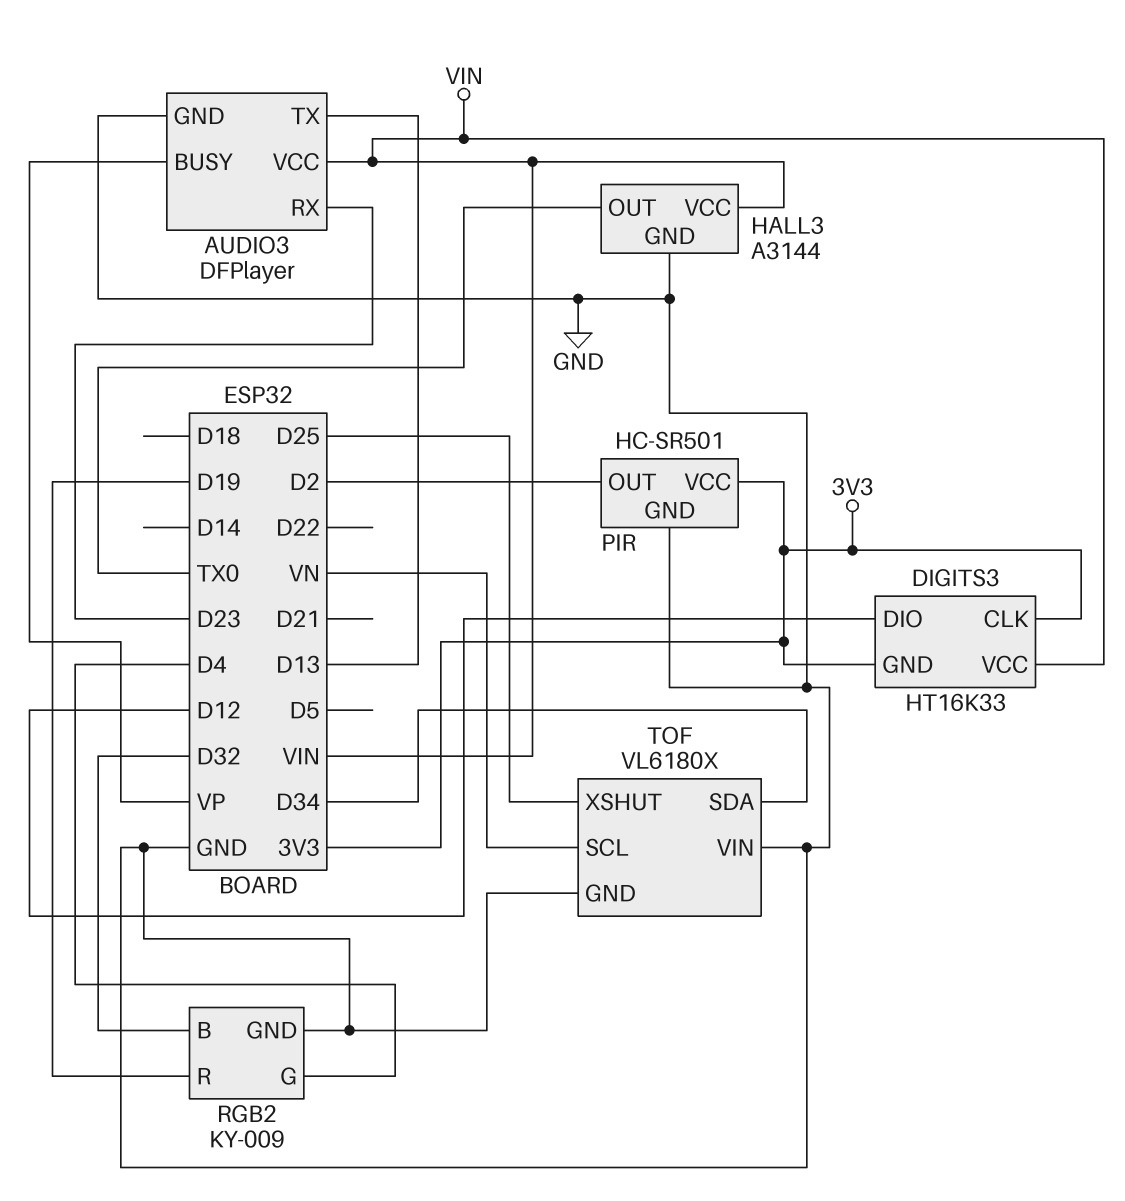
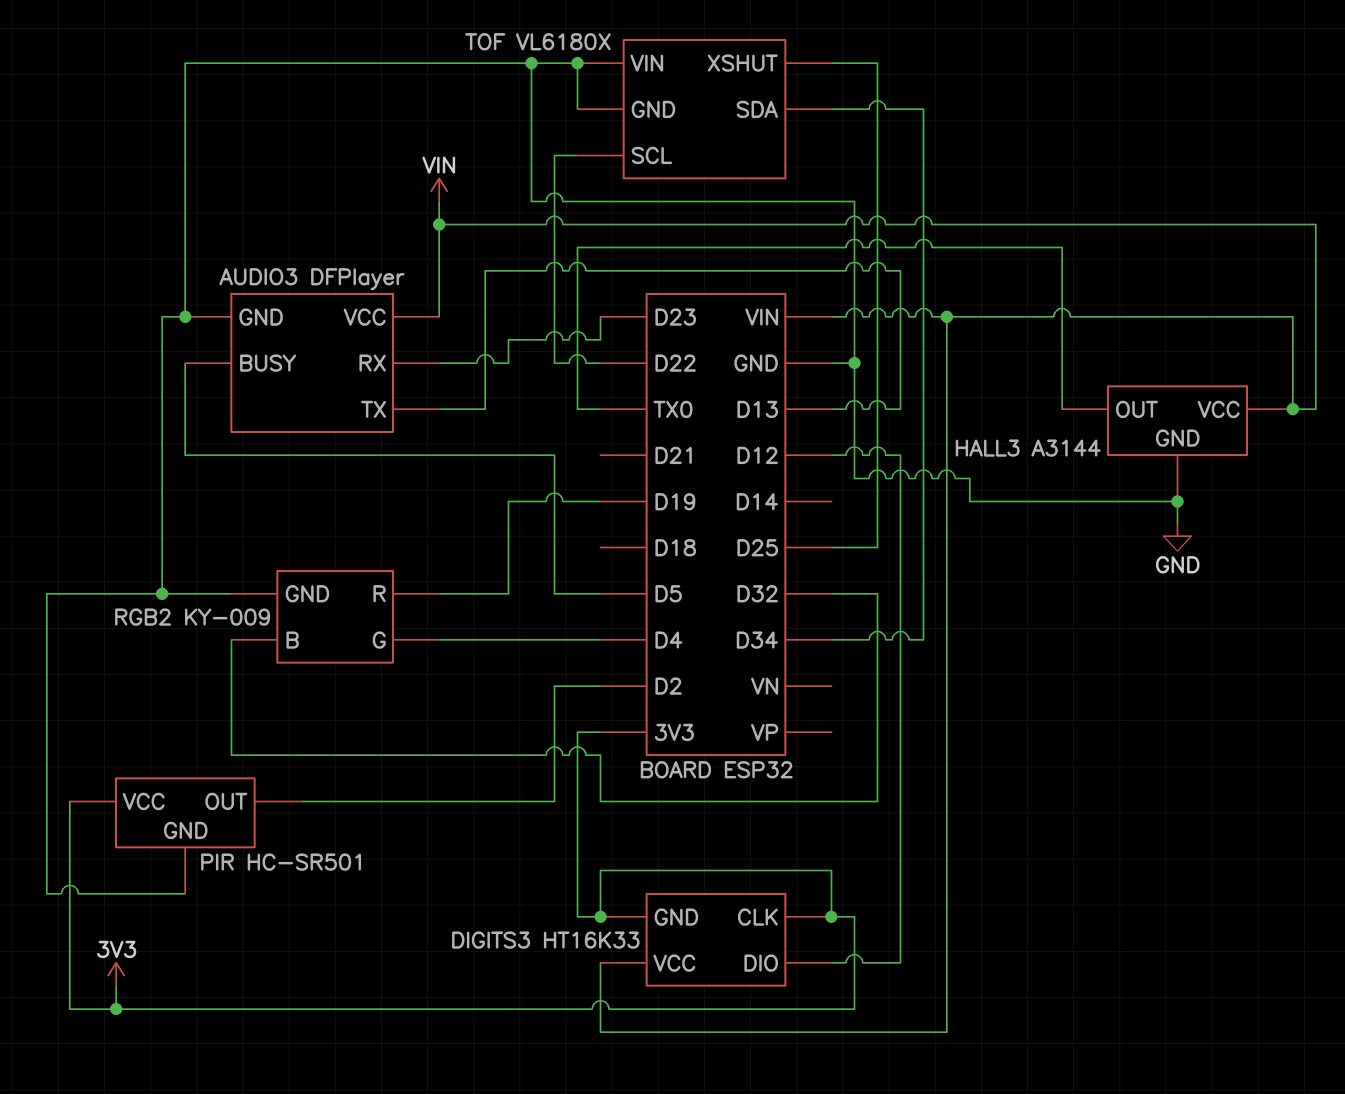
AUDIO3 pin BUSY: VP -> D5
TOF pin SCL: VN -> D22

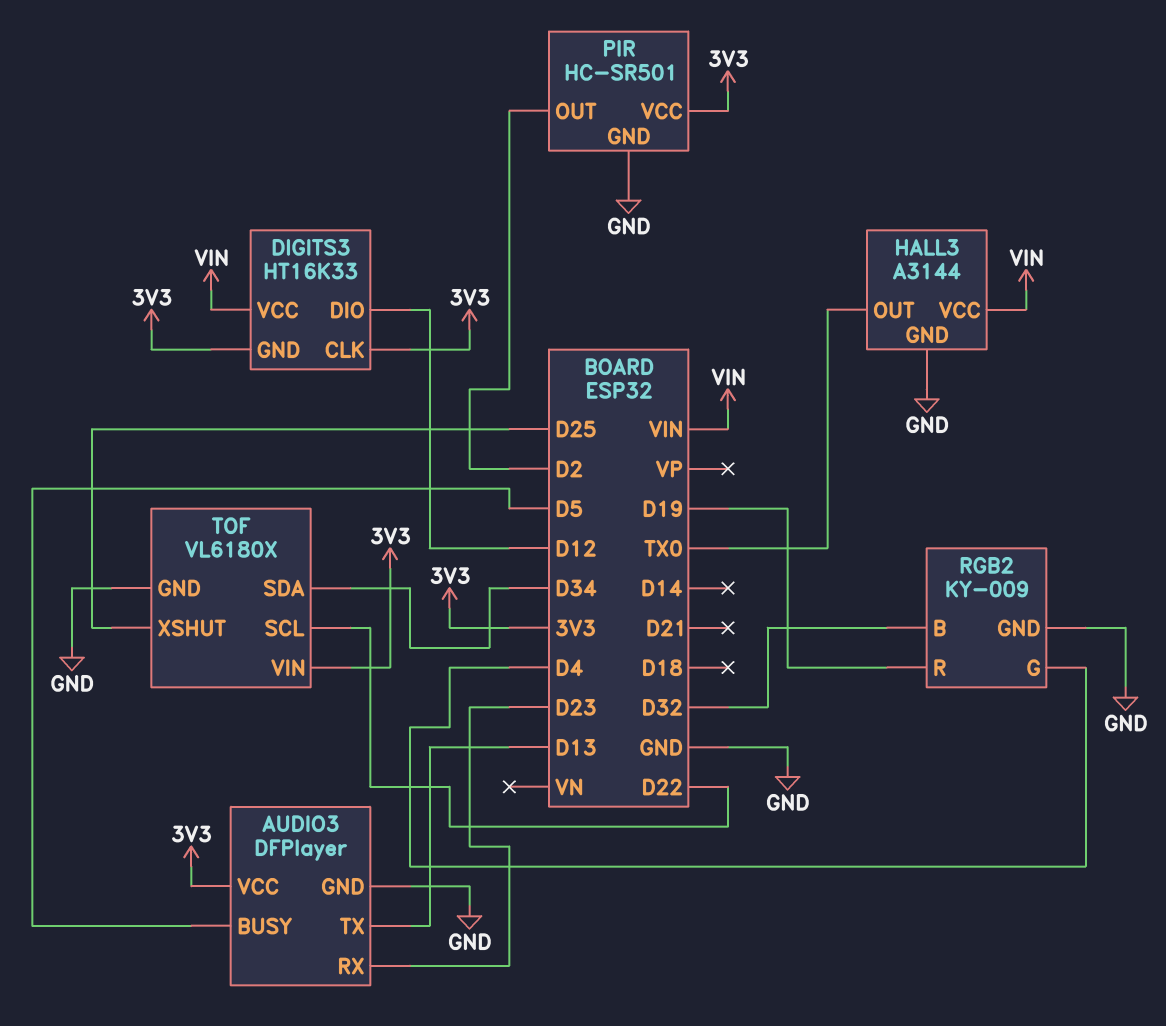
AUDIO3 pin VCC: VIN -> 3V3
TOF pin VIN: GND -> 3V3

